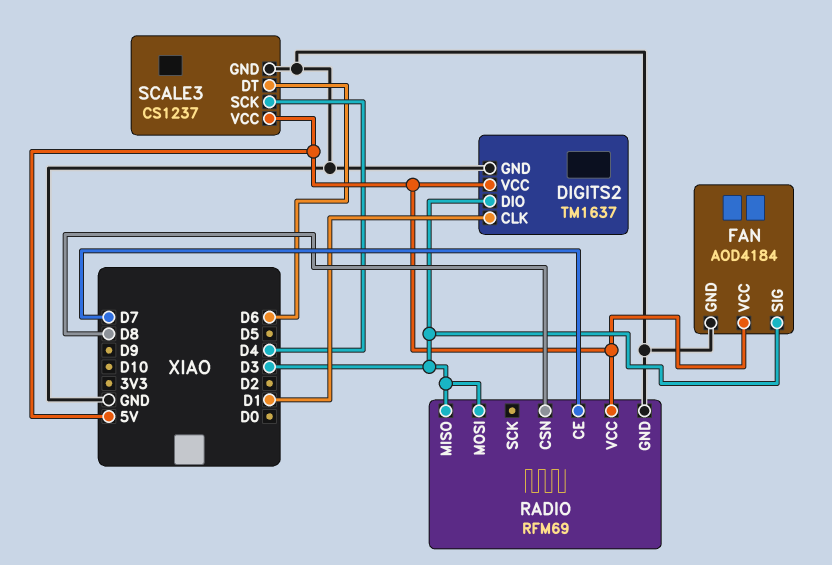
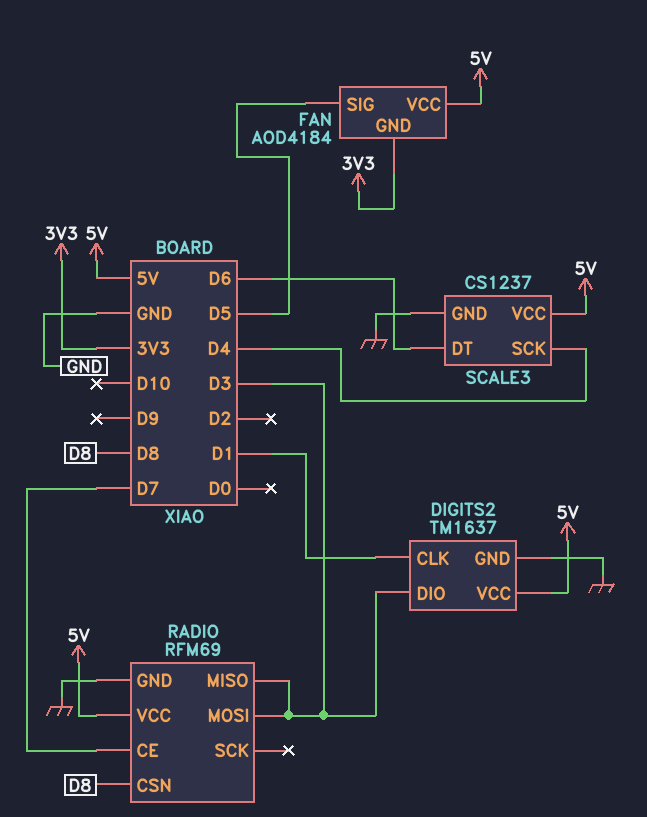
FAN pin GND: GND -> 3V3
FAN pin SIG: D3 -> D5

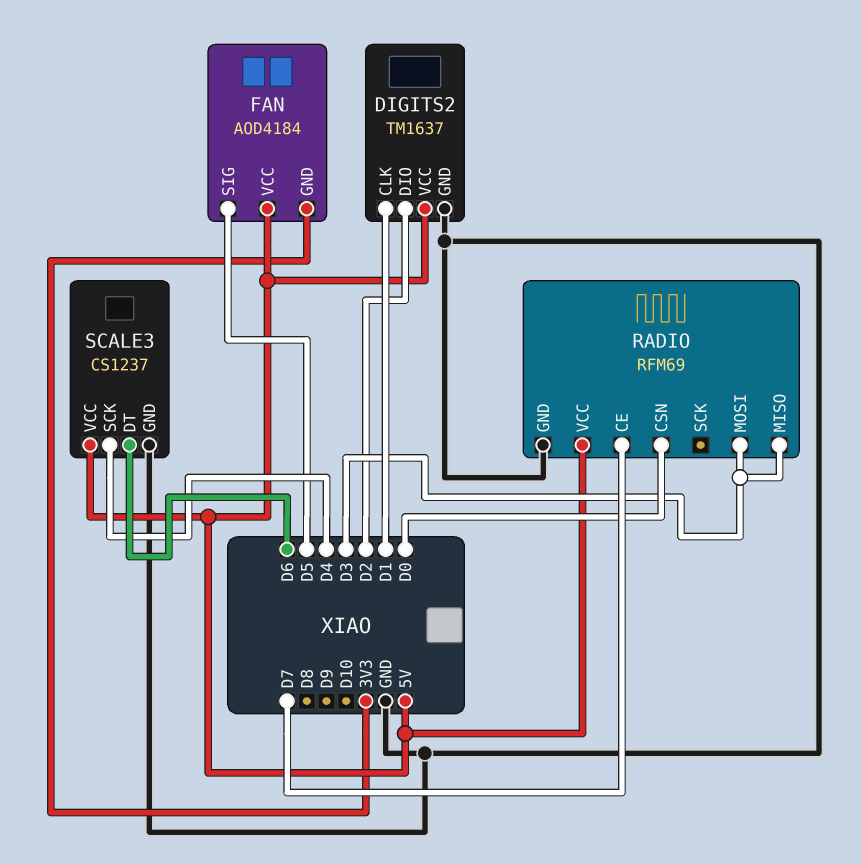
DIGITS2 pin DIO: D3 -> D2
RADIO pin CSN: D8 -> D0

